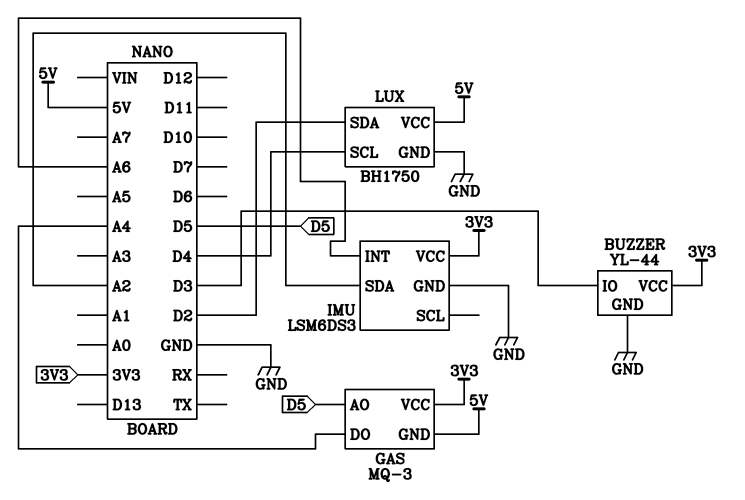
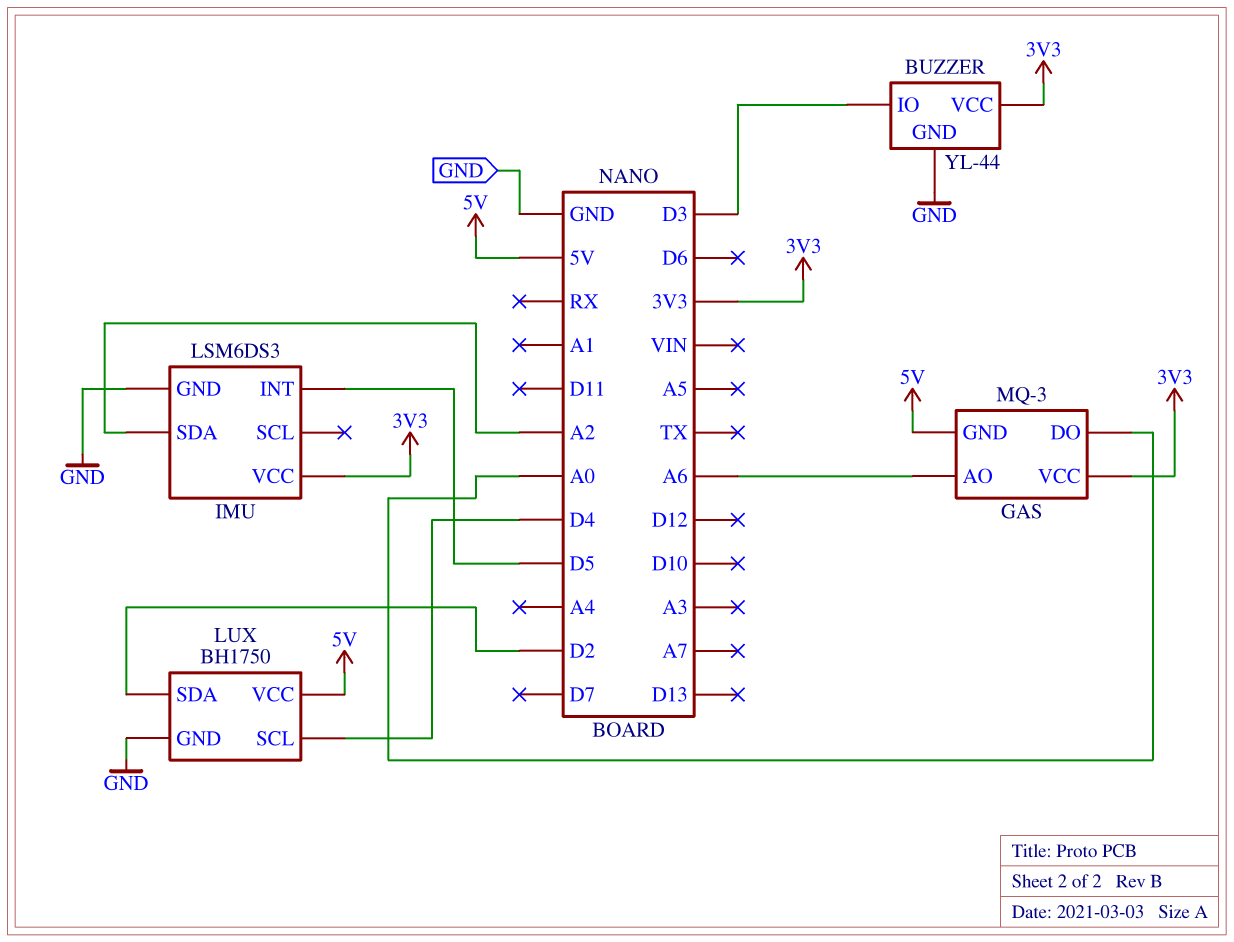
GAS pin AO: D5 -> A6
GAS pin DO: A4 -> A0
IMU pin INT: A6 -> D5

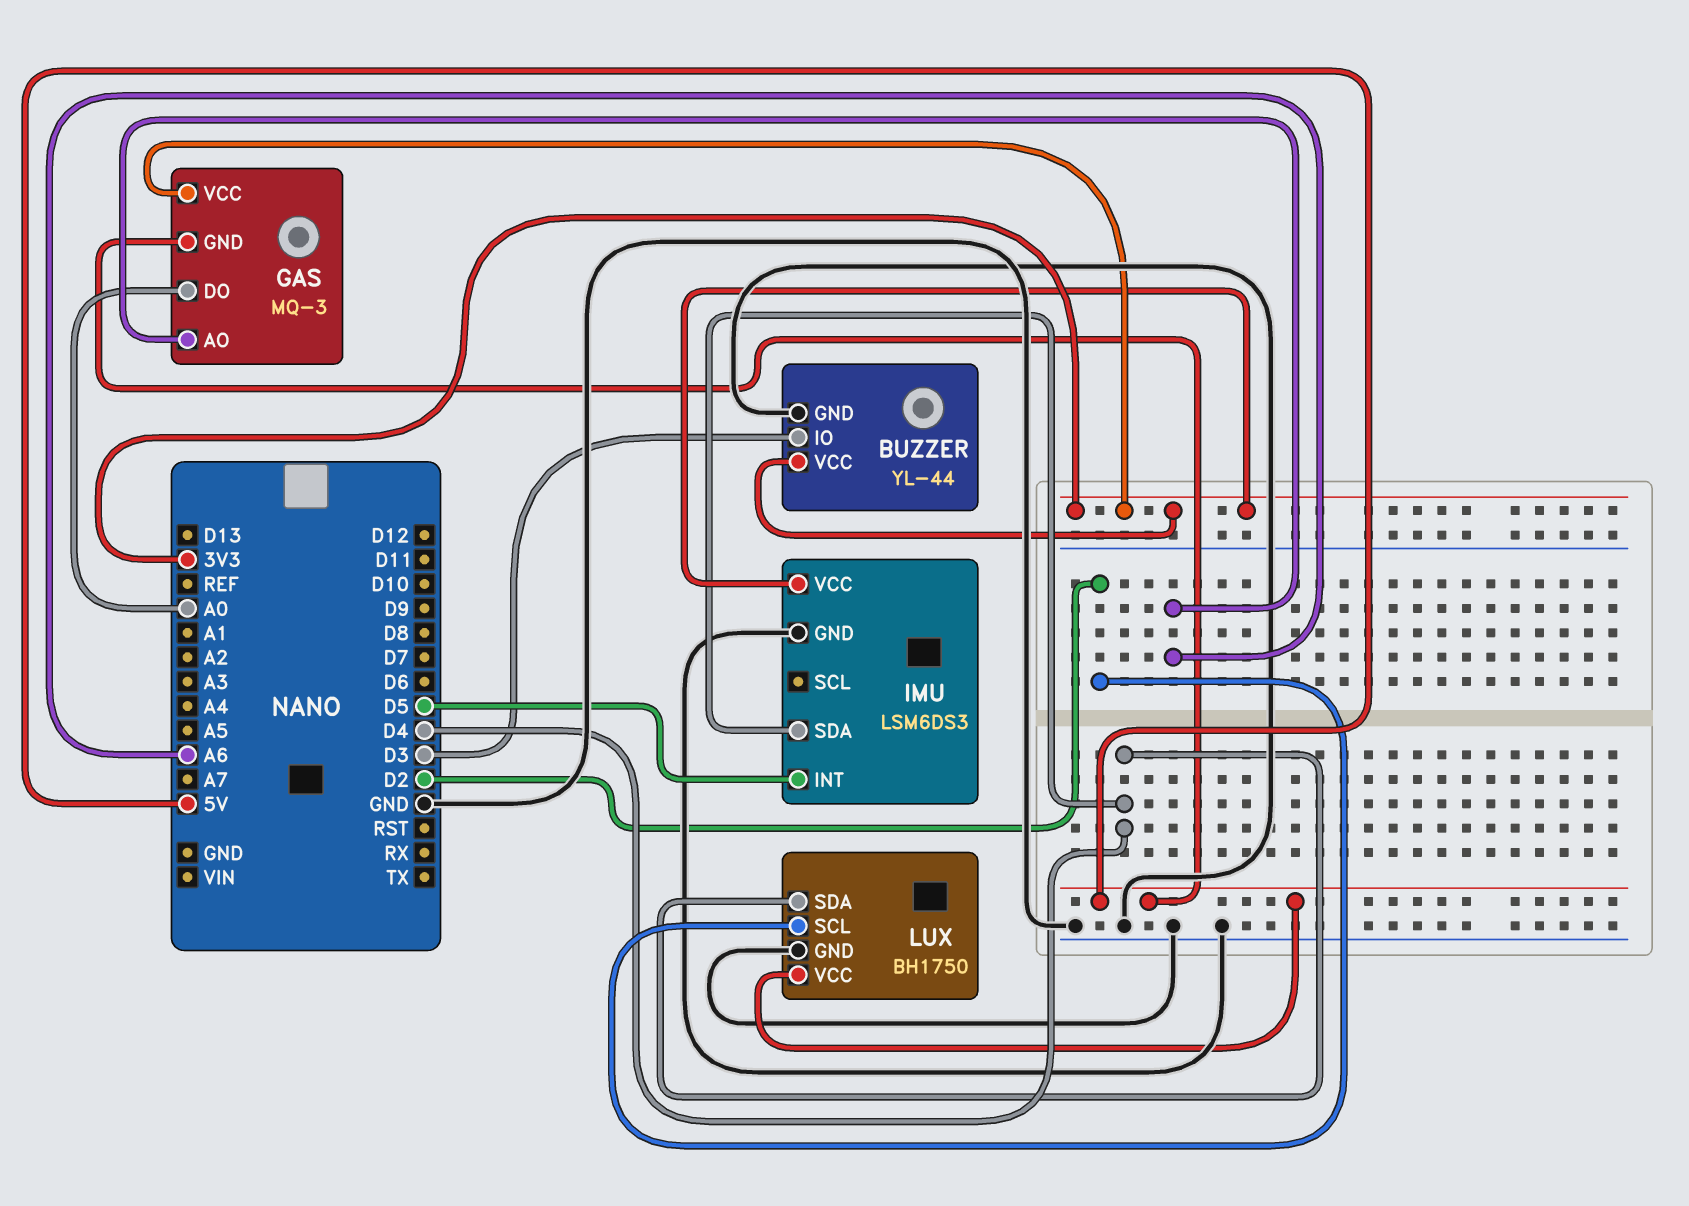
IMU pin SDA: A2 -> D4
LUX pin SCL: D4 -> D2
LUX pin SDA: D2 -> D4

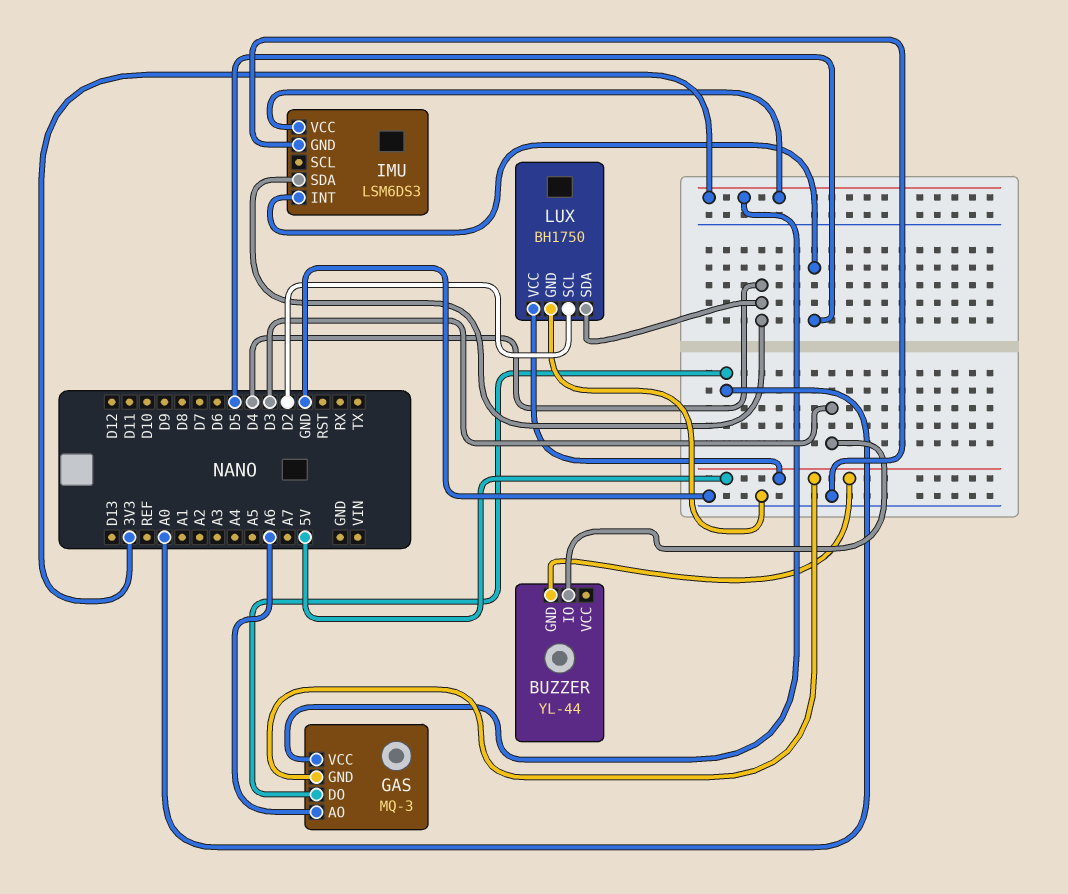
BUZZER pin GND: GND -> 5V
BUZZER pin VCC: 3V3 -> none

